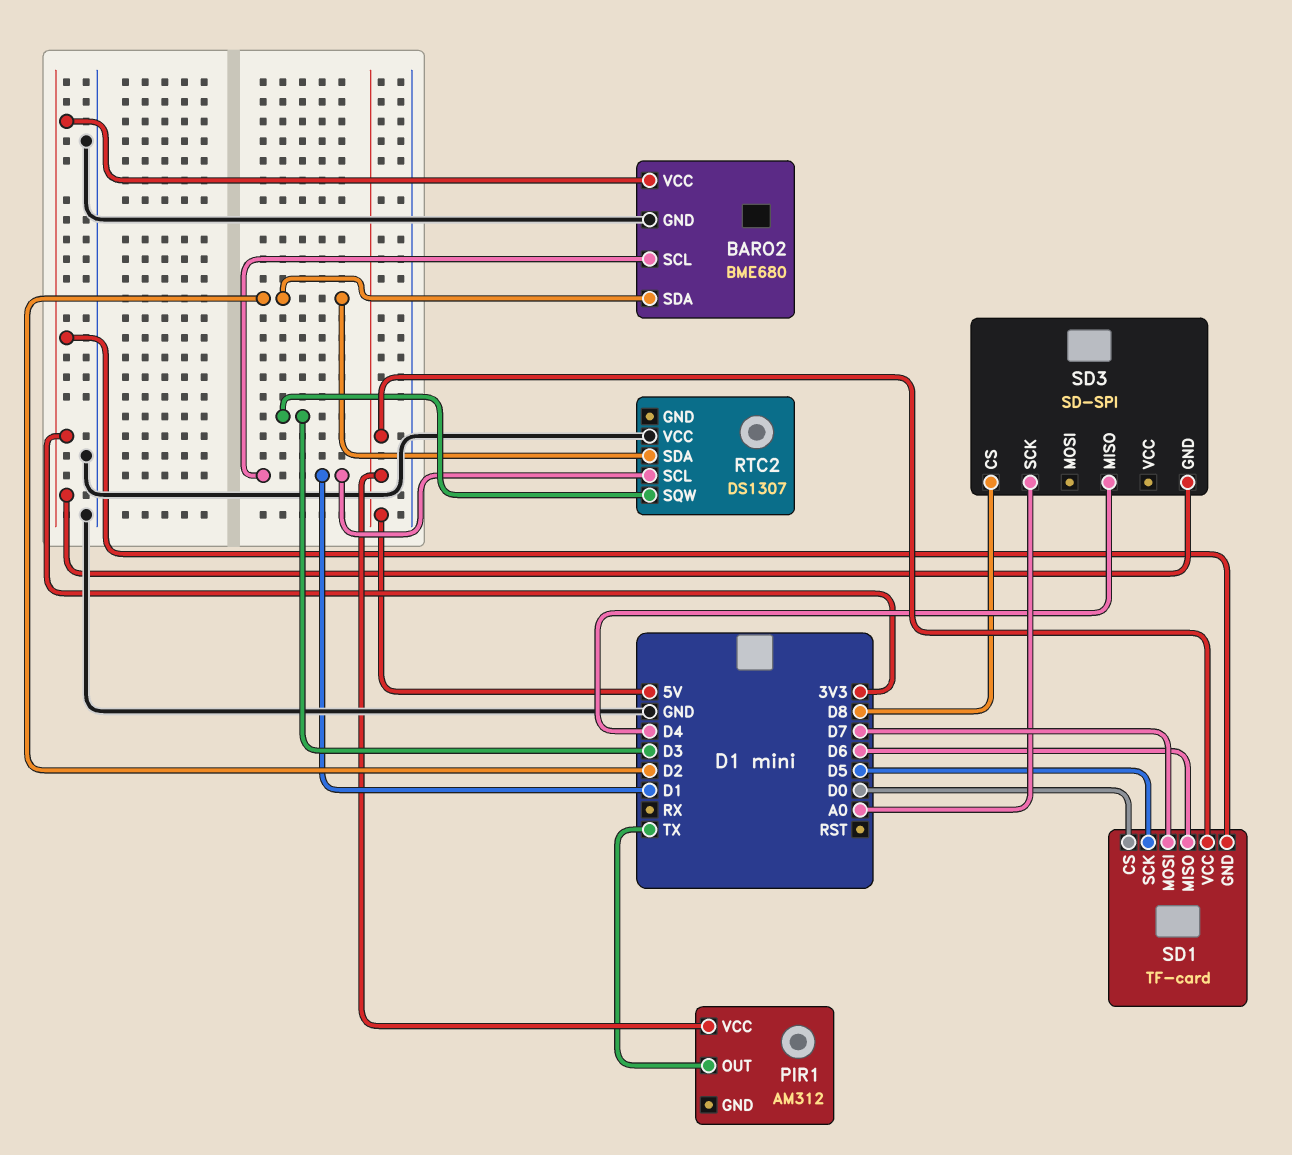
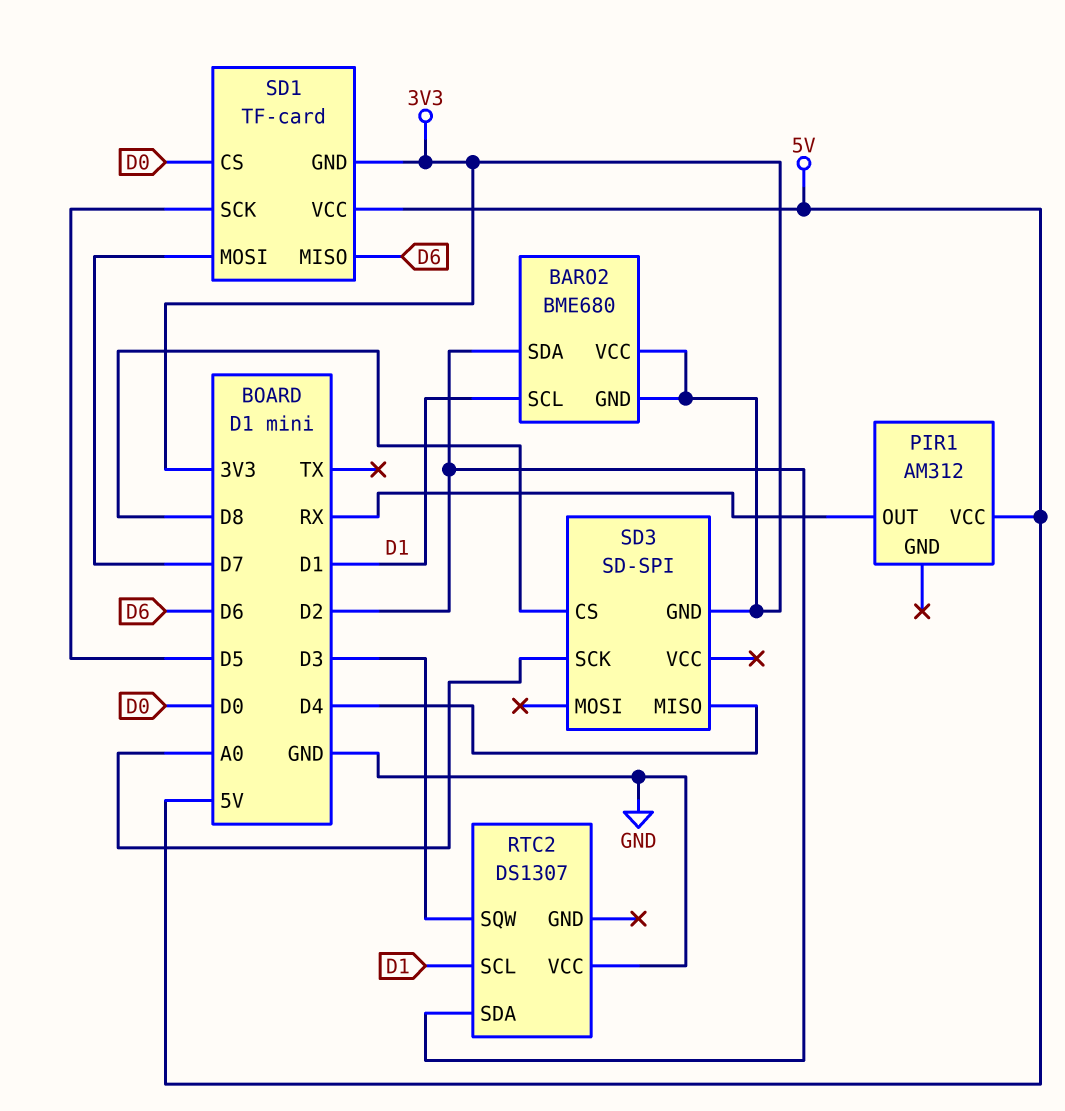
BARO2 pin GND: GND -> 3V3
PIR1 pin OUT: TX -> RX

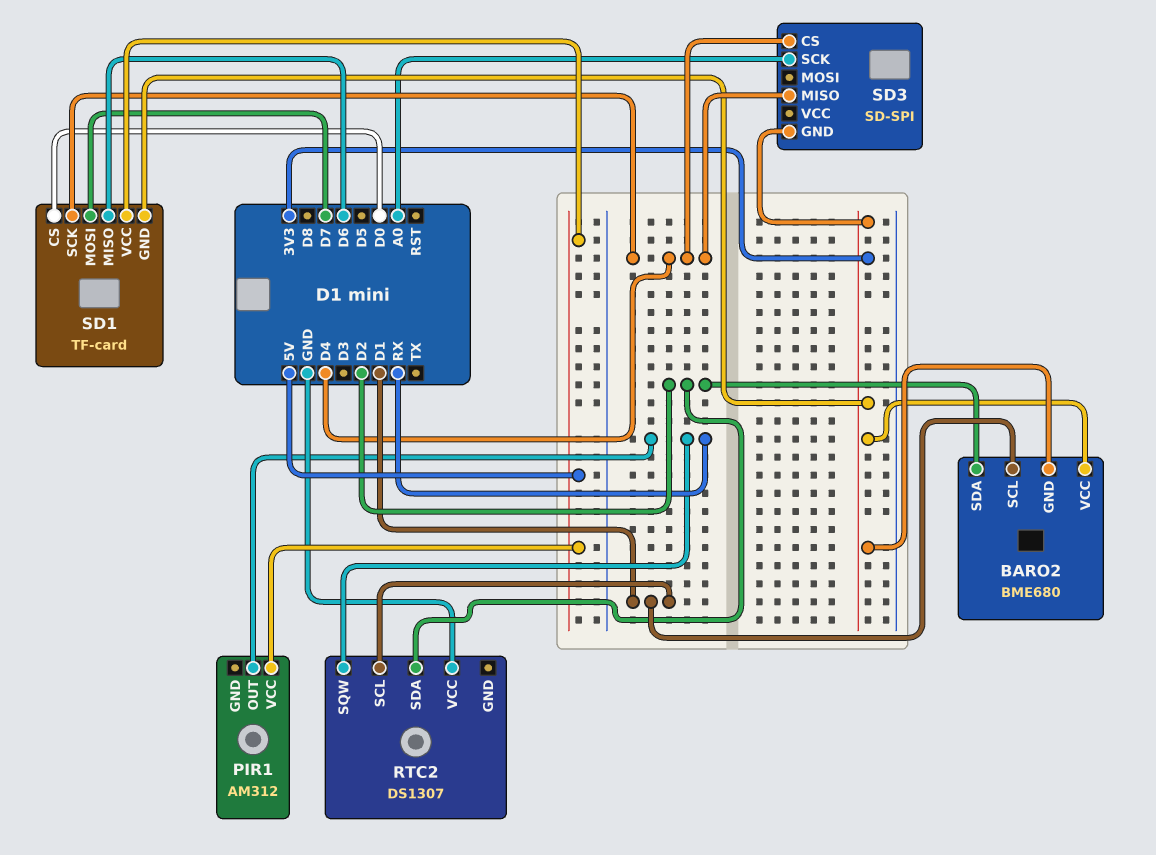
RTC2 pin SQW: D3 -> RX
SD1 pin SCK: D5 -> D4
SD3 pin CS: D8 -> D4

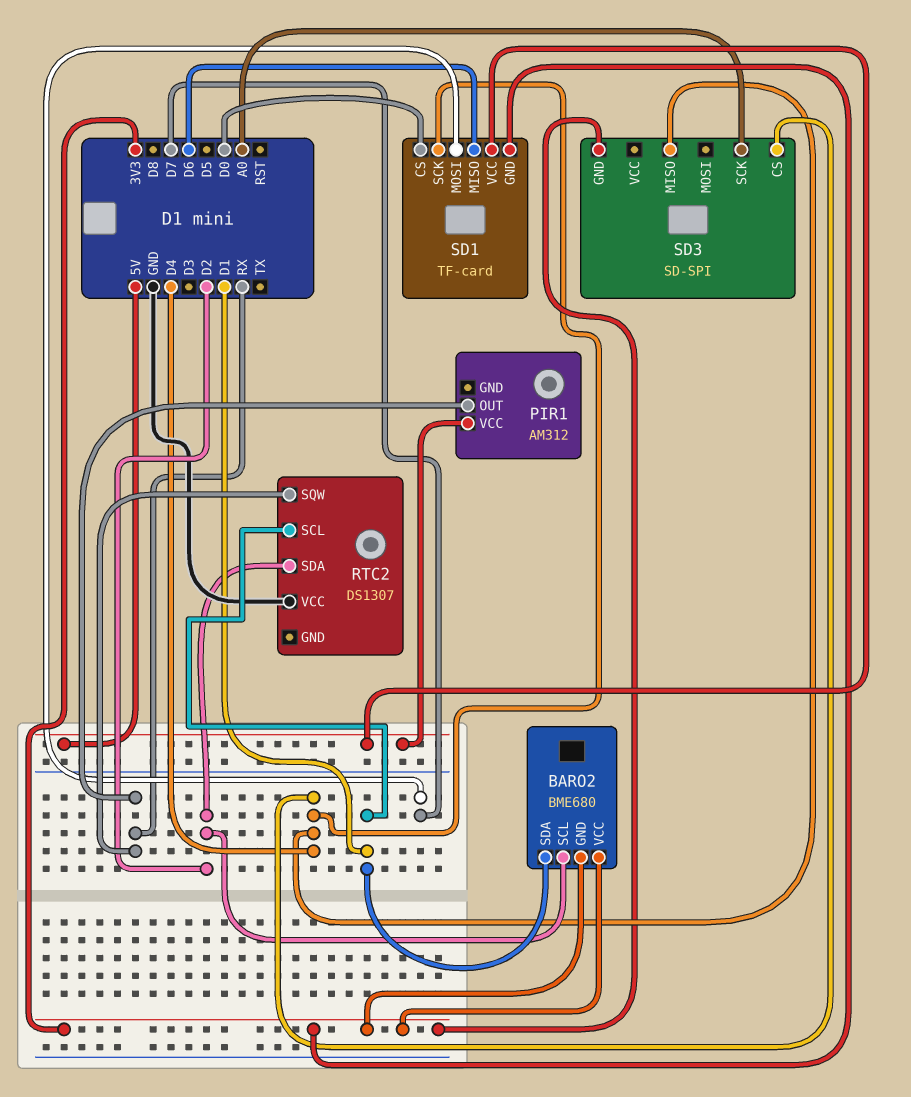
BARO2 pin SCL: D1 -> D2
BARO2 pin SDA: D2 -> D1

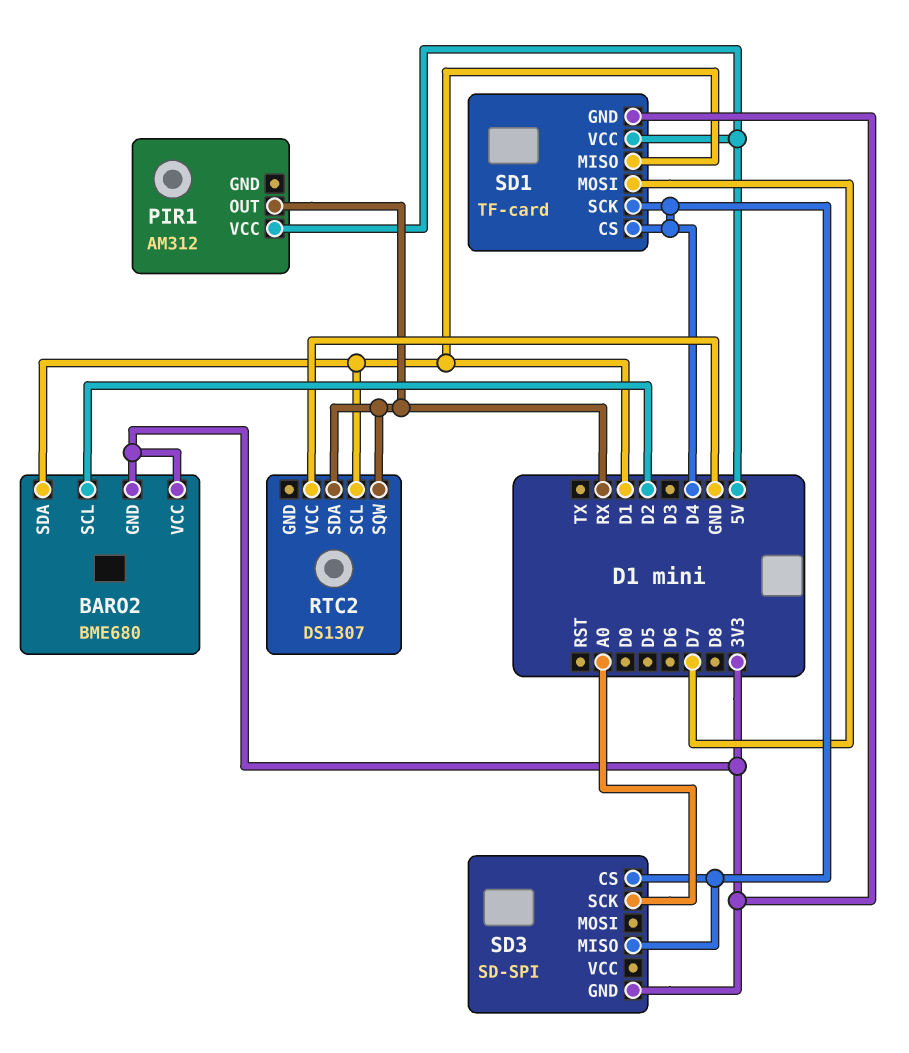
RTC2 pin SDA: D2 -> RX
SD1 pin CS: D0 -> D4
SD1 pin MISO: D6 -> D1

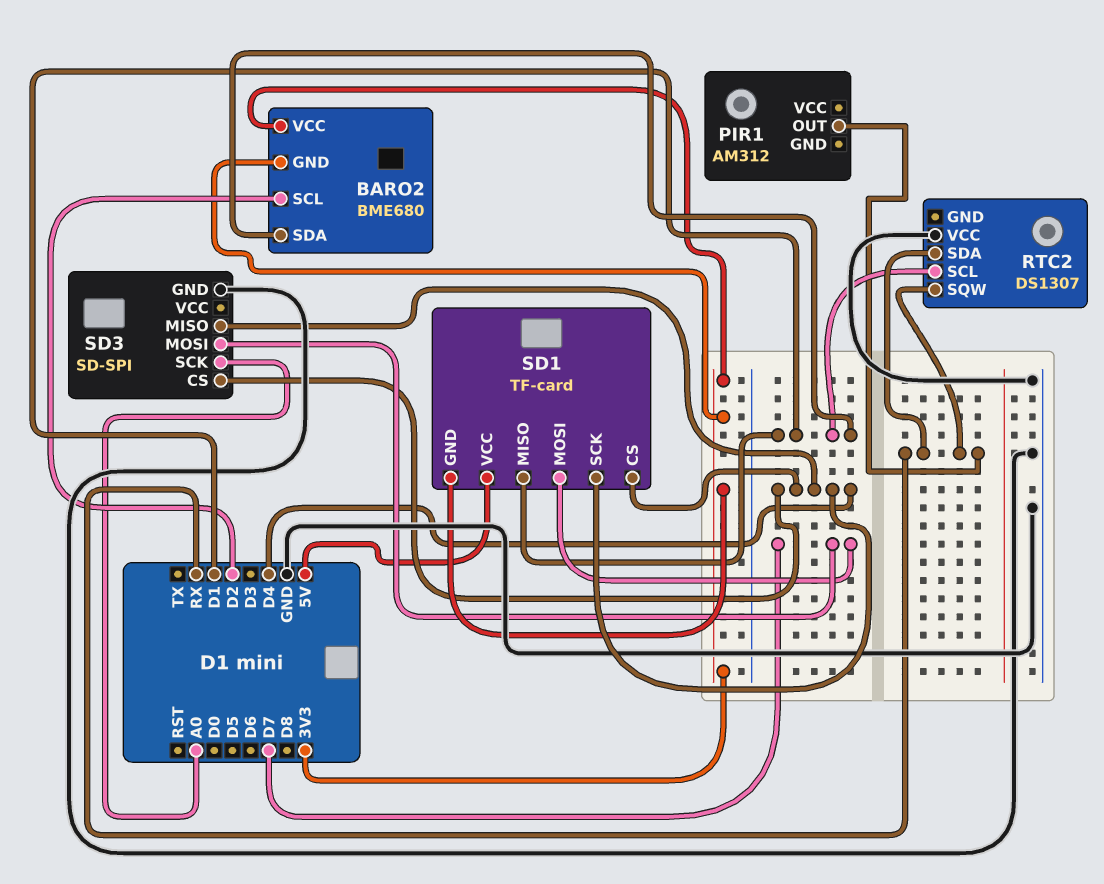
PIR1 pin VCC: 5V -> none
SD3 pin GND: 3V3 -> GND
SD3 pin MOSI: none -> D7

